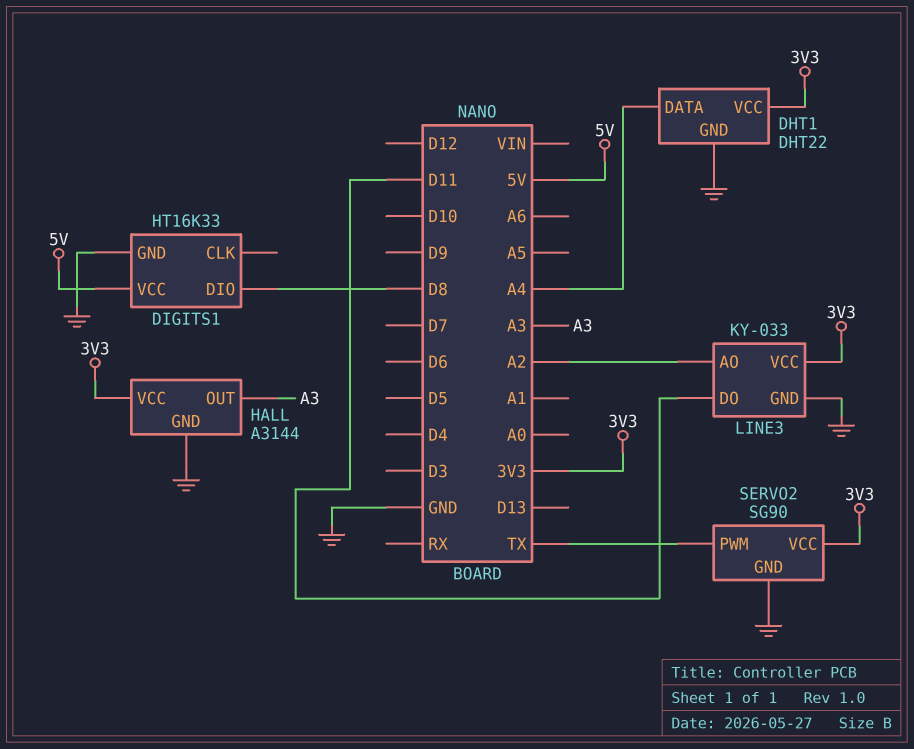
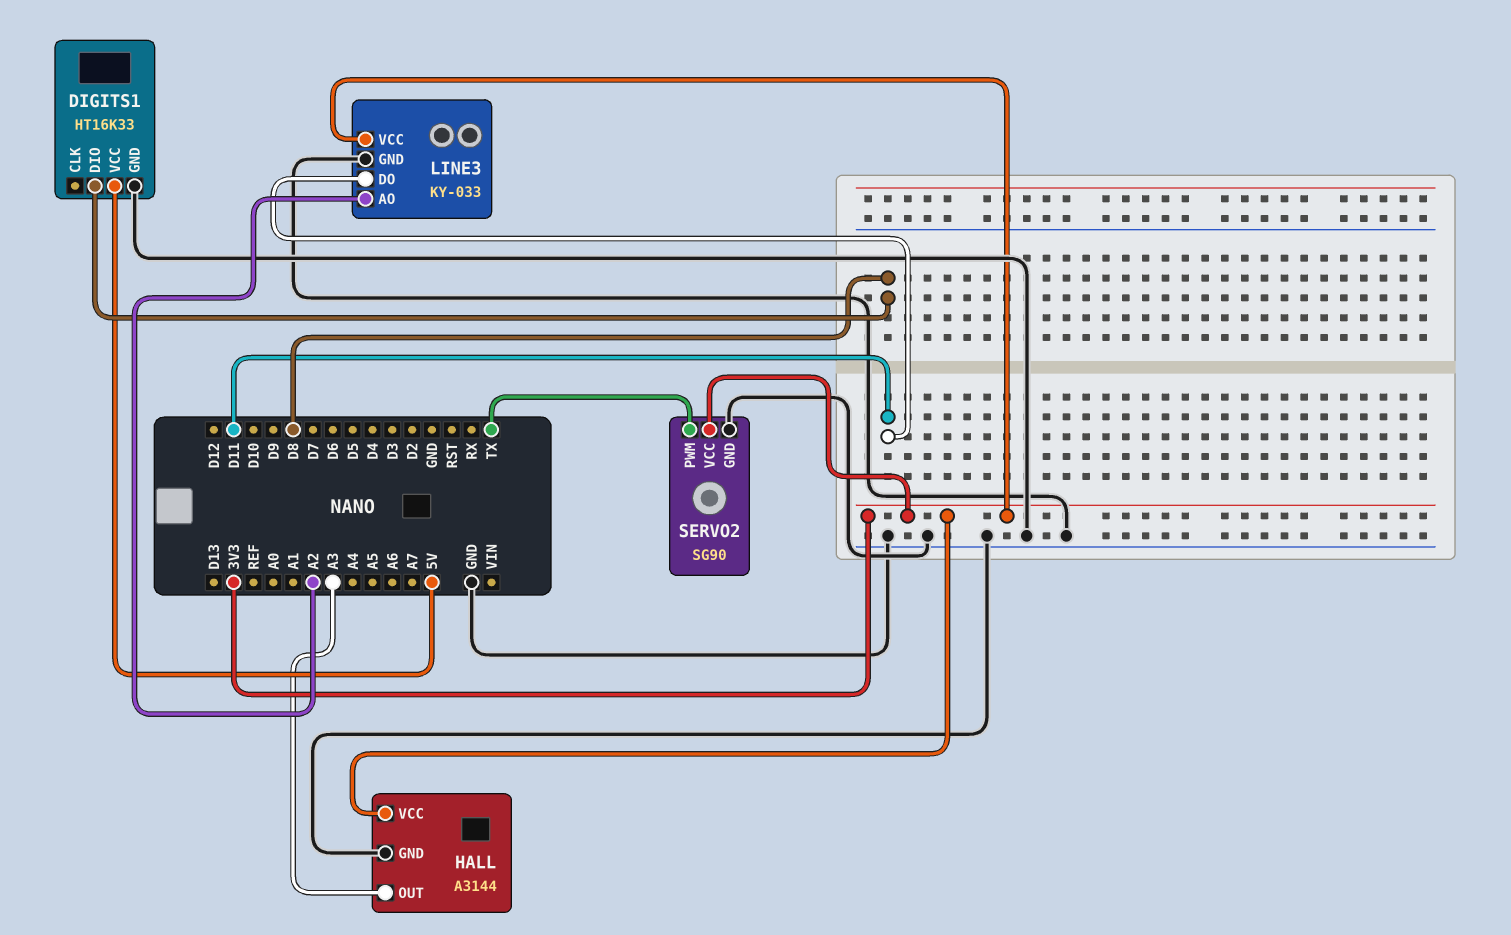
DHT1: DHT22 -> none
DHT1 pin DATA: A4 -> none
DHT1 pin GND: GND -> none
DHT1 pin VCC: 3V3 -> none

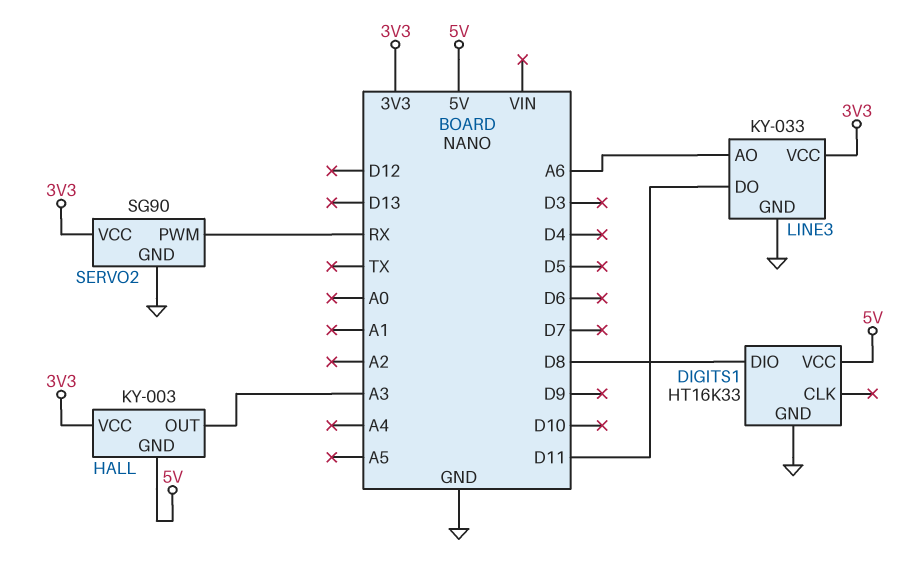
HALL: A3144 -> KY-003
HALL pin GND: GND -> 5V
LINE3 pin AO: A2 -> A6
SERVO2 pin PWM: TX -> RX

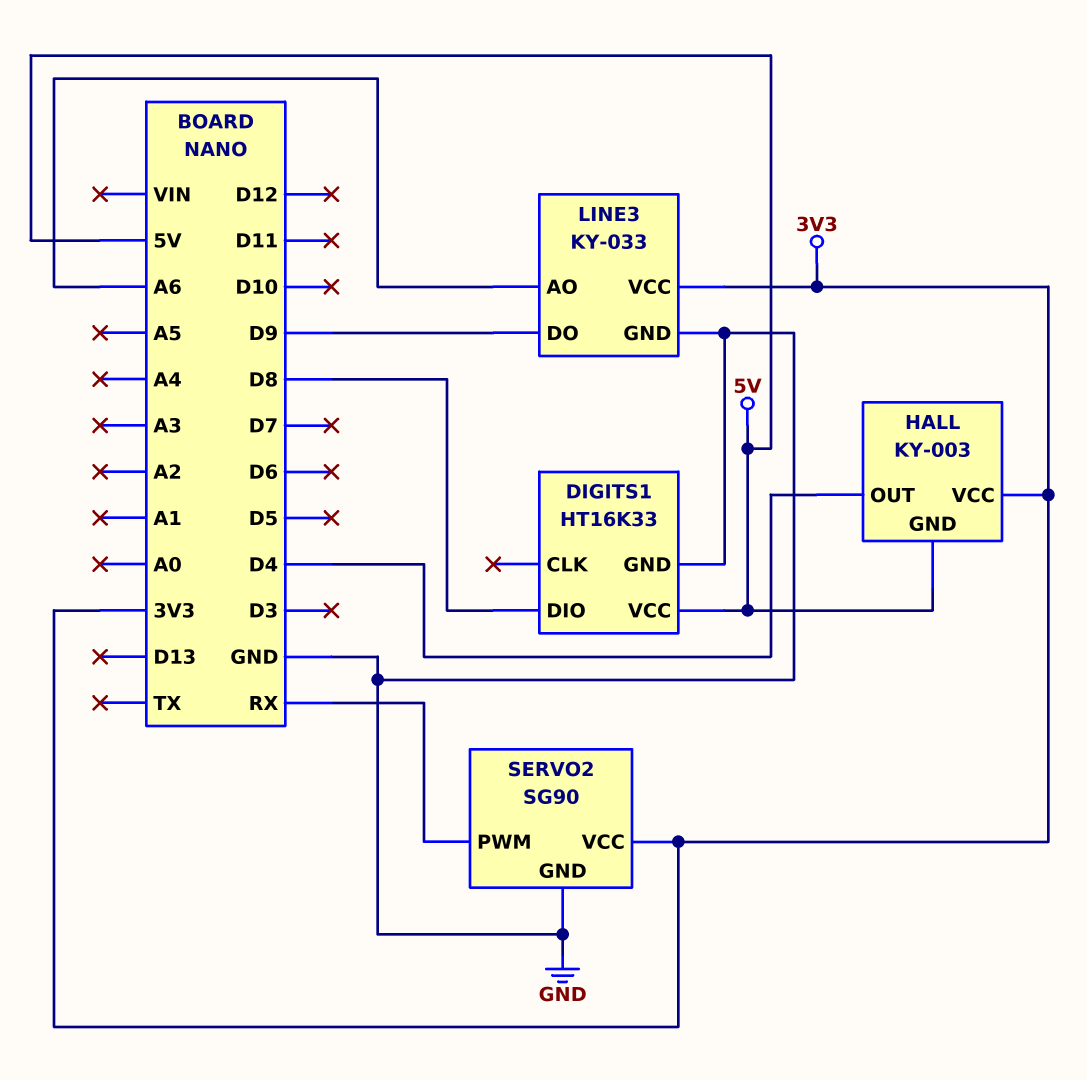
HALL pin OUT: A3 -> D4
LINE3 pin DO: D11 -> D9

